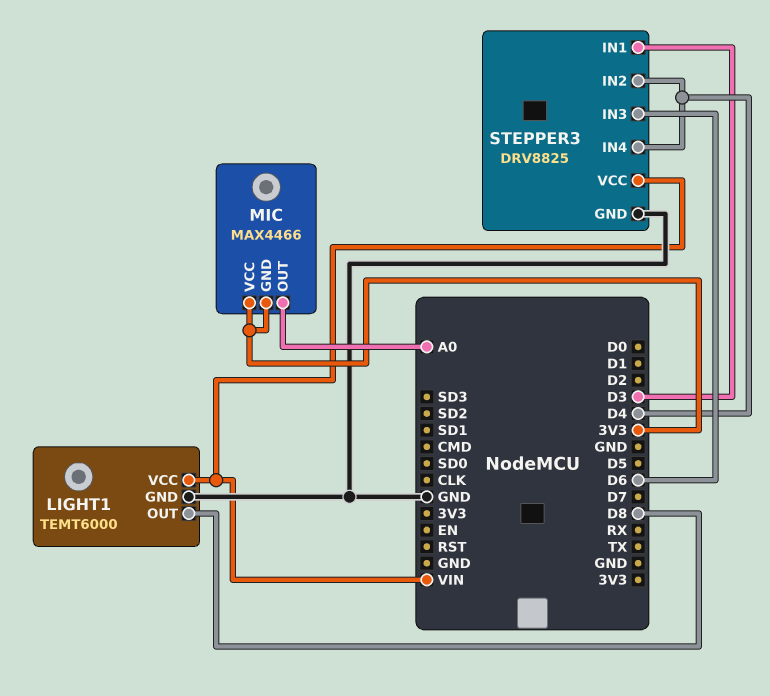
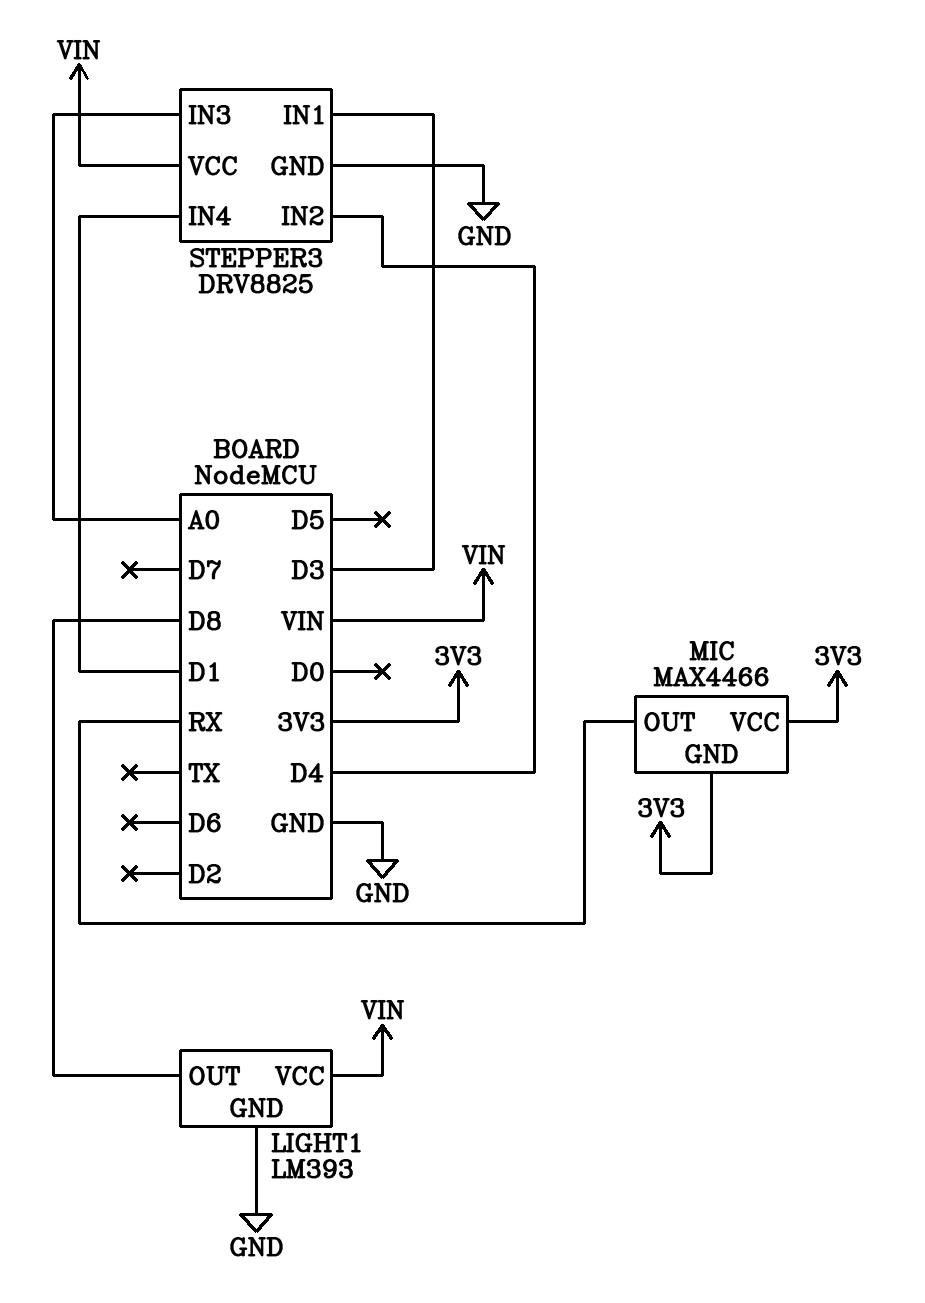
LIGHT1: TEMT6000 -> LM393
MIC pin OUT: A0 -> RX
STEPPER3 pin IN3: D6 -> A0
STEPPER3 pin IN4: D4 -> D1

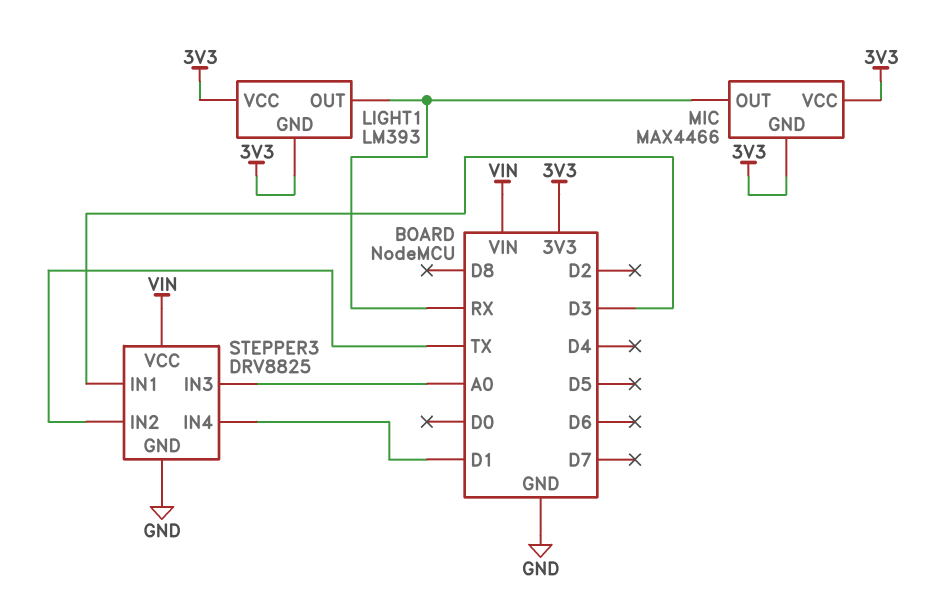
LIGHT1 pin GND: GND -> 3V3
LIGHT1 pin OUT: D8 -> RX
LIGHT1 pin VCC: VIN -> 3V3
STEPPER3 pin IN2: D4 -> TX

